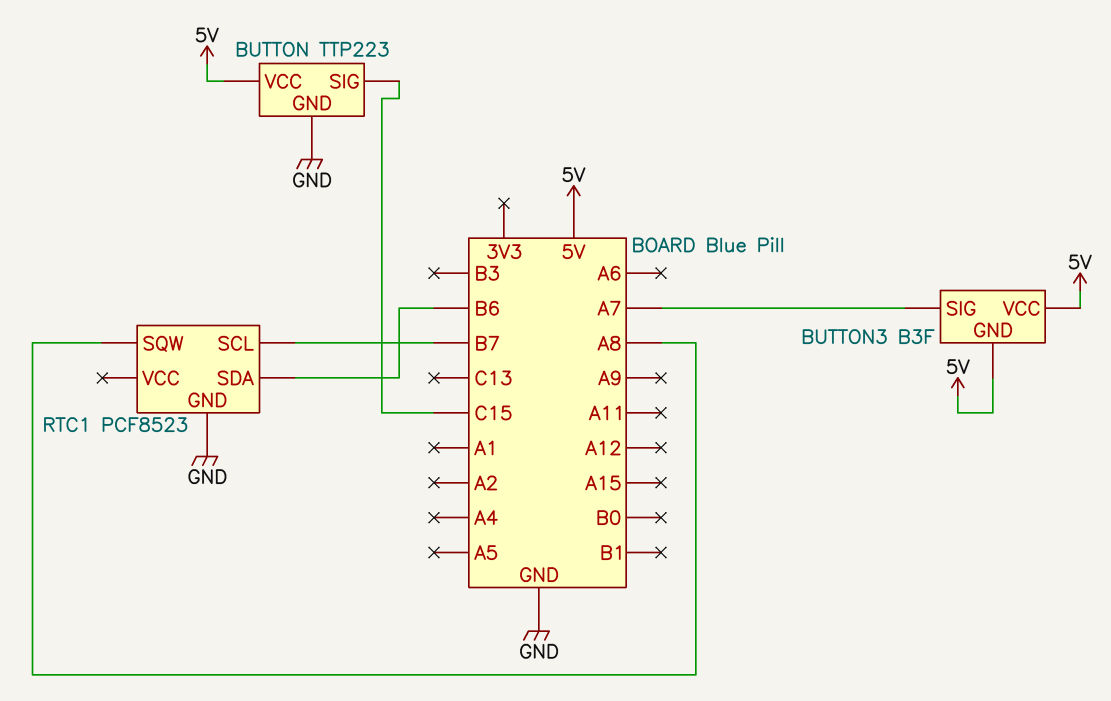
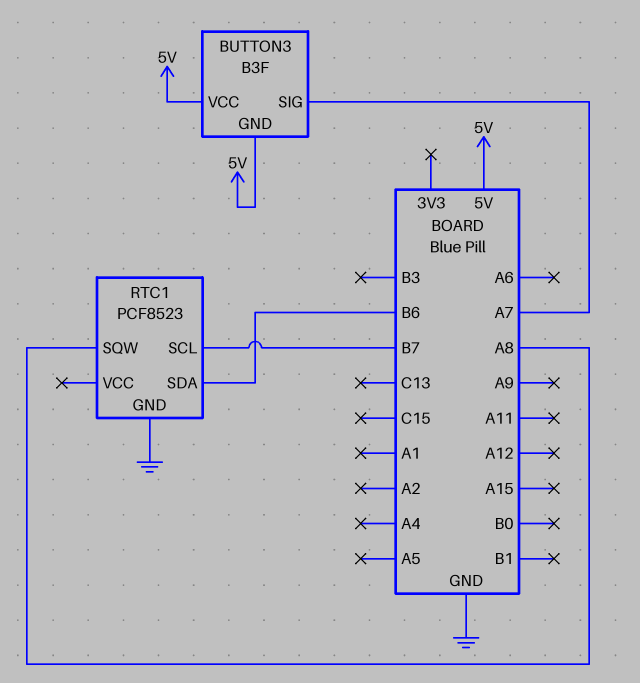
BUTTON: TTP223 -> none
BUTTON pin GND: GND -> none
BUTTON pin SIG: C15 -> none
BUTTON pin VCC: 5V -> none

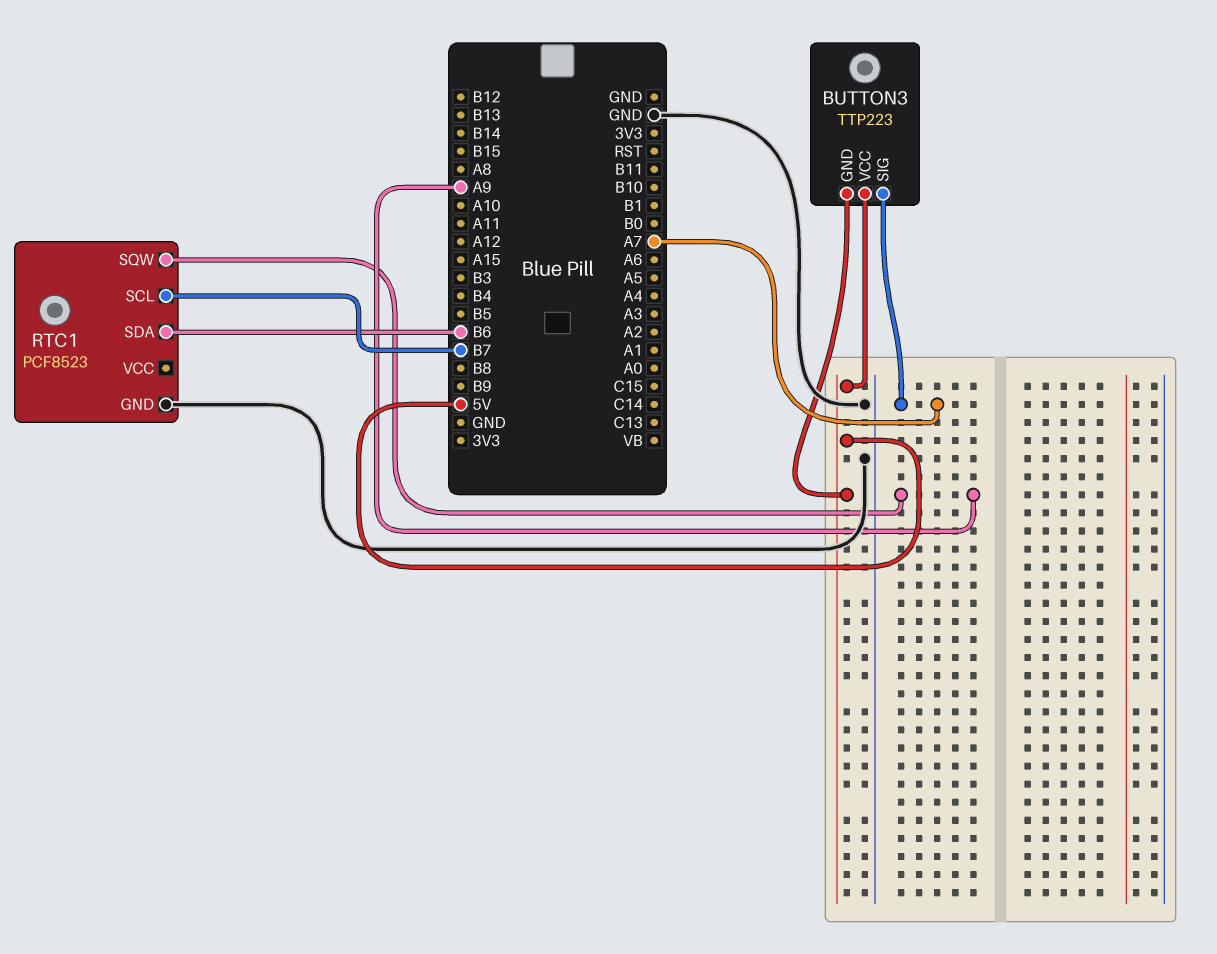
BUTTON3: B3F -> TTP223
RTC1 pin SQW: A8 -> A9

